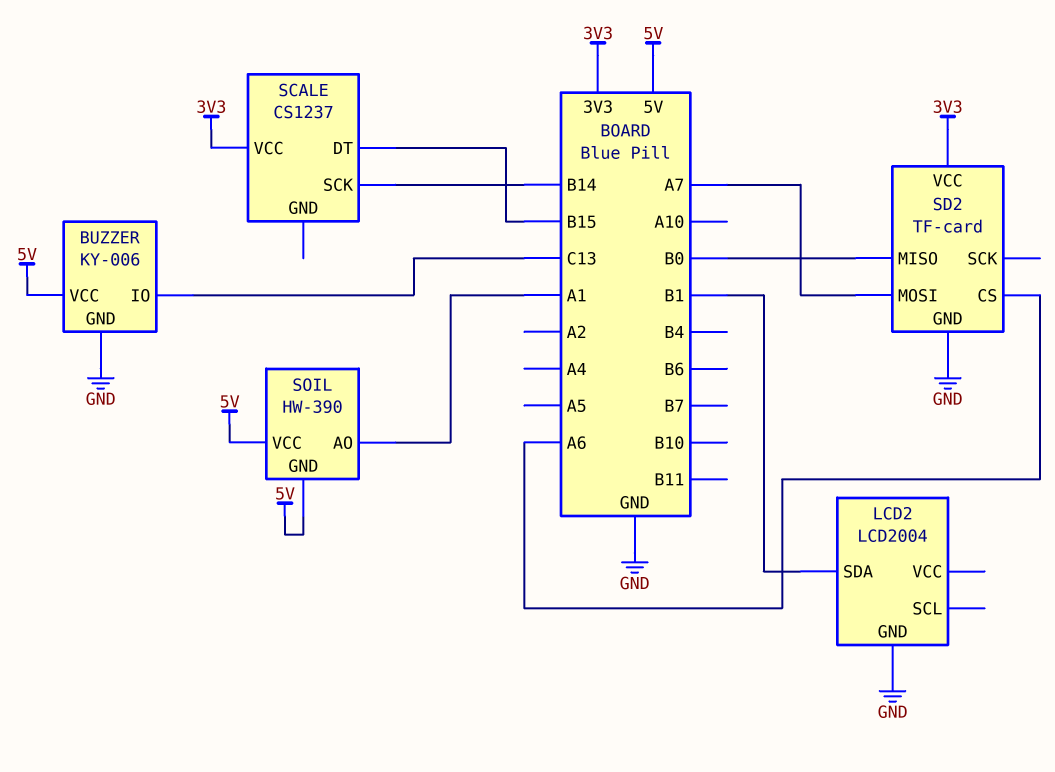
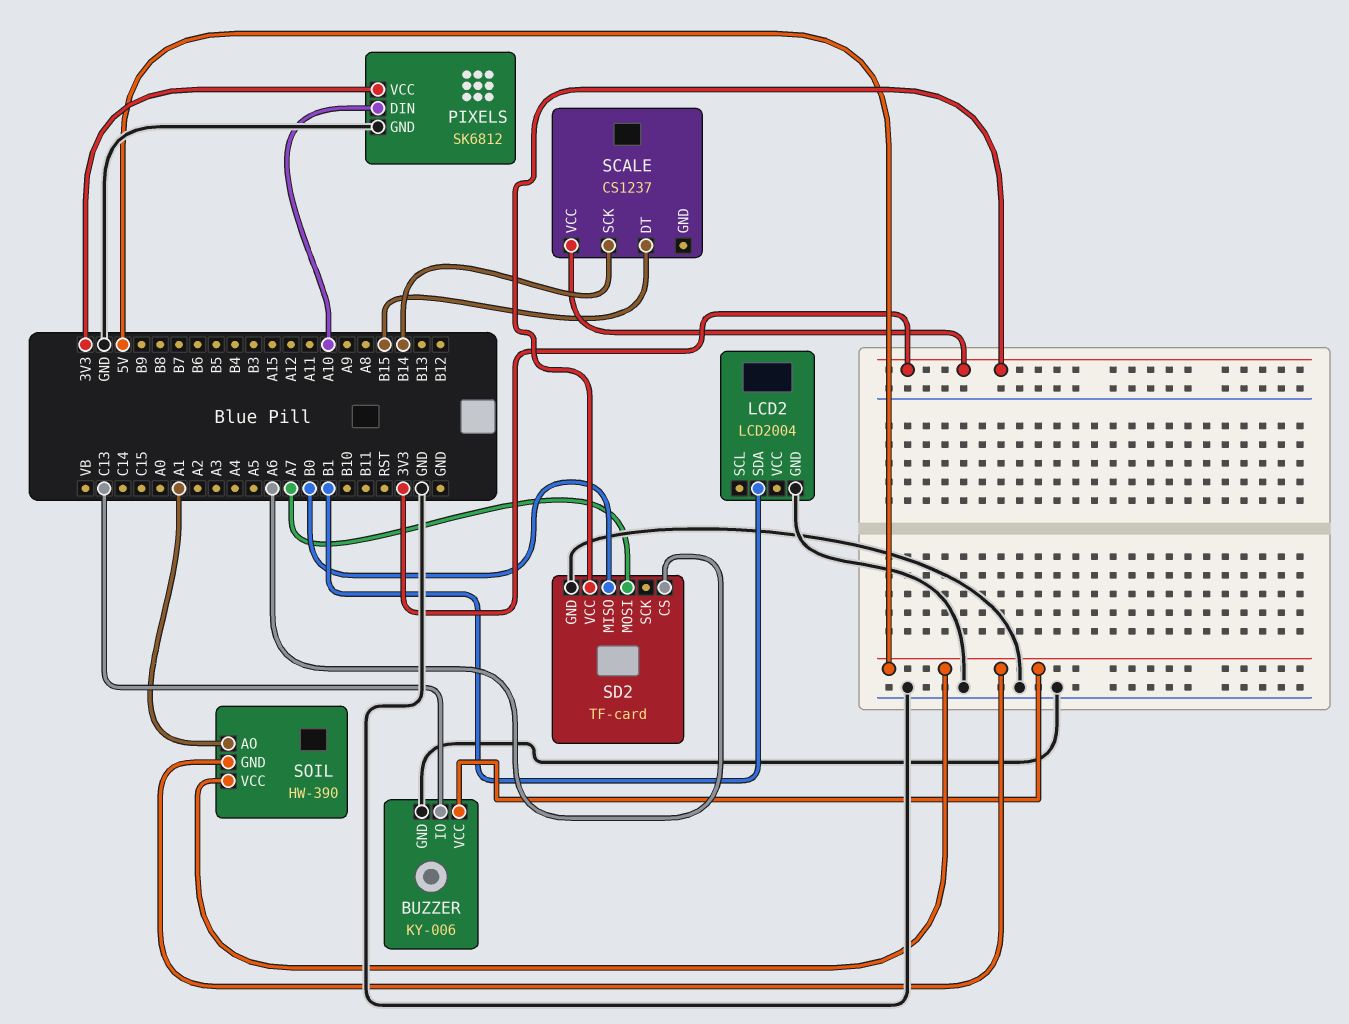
PIXELS: none -> SK6812
PIXELS pin DIN: none -> A10
PIXELS pin GND: none -> GND
PIXELS pin VCC: none -> 3V3

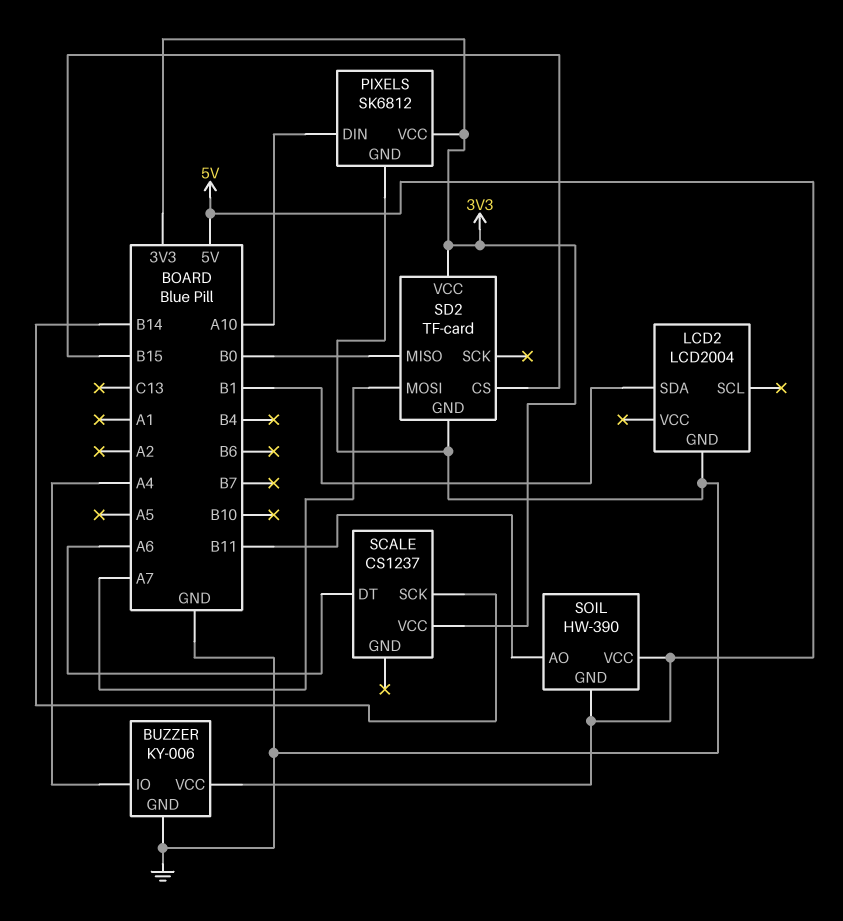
BUZZER pin IO: C13 -> A4
SCALE pin DT: B15 -> A6
SD2 pin CS: A6 -> B15
SOIL pin AO: A1 -> B11

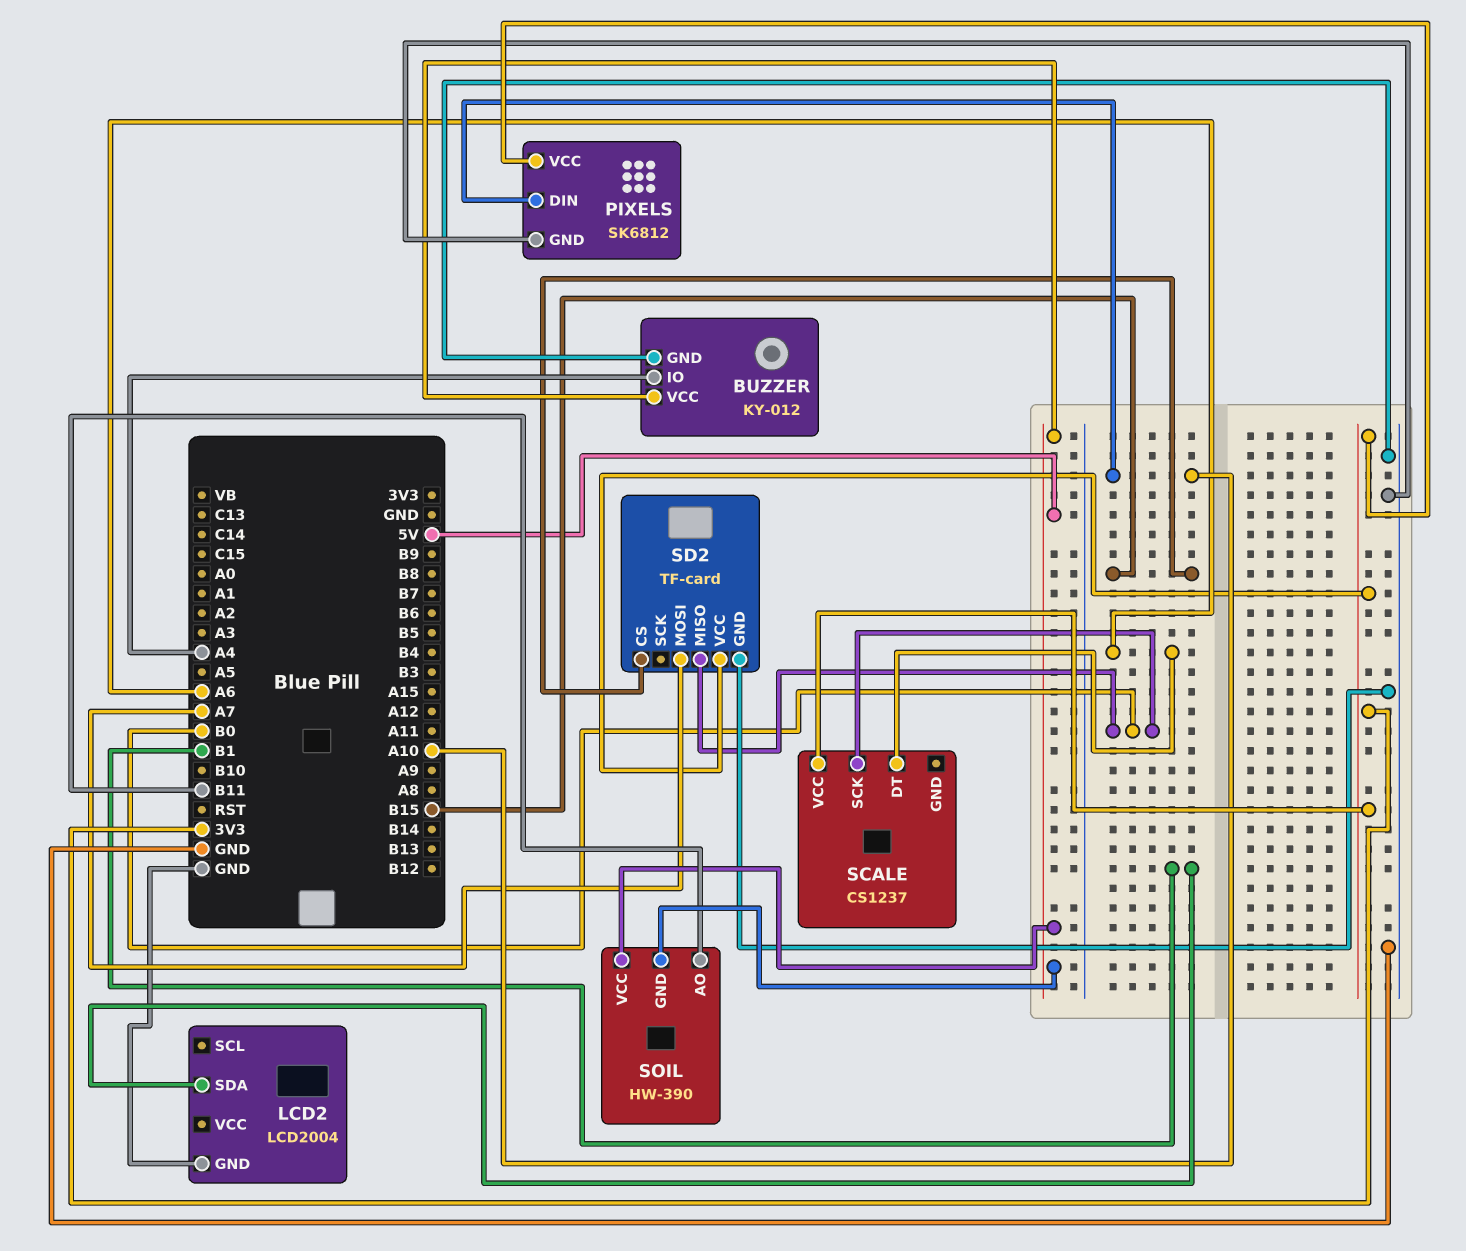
BUZZER: KY-006 -> KY-012
SCALE pin SCK: B14 -> B0

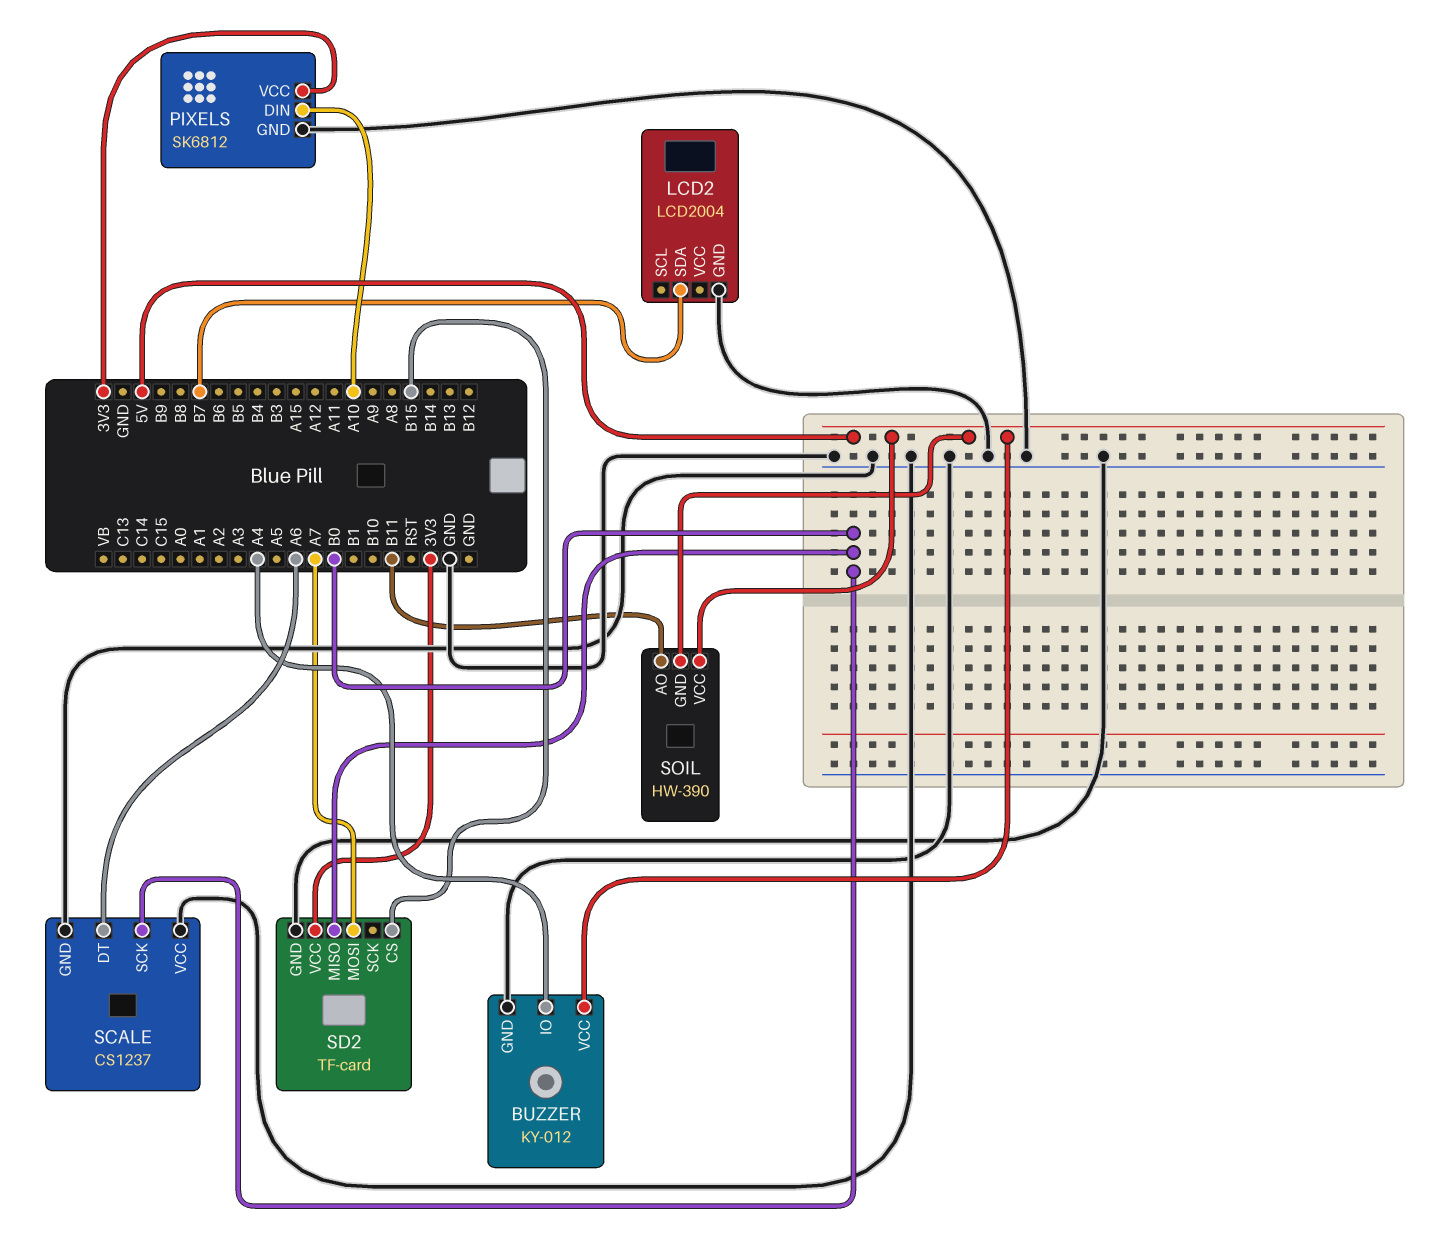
LCD2 pin SDA: B1 -> B7
SCALE pin GND: none -> GND
SCALE pin VCC: 3V3 -> GND

